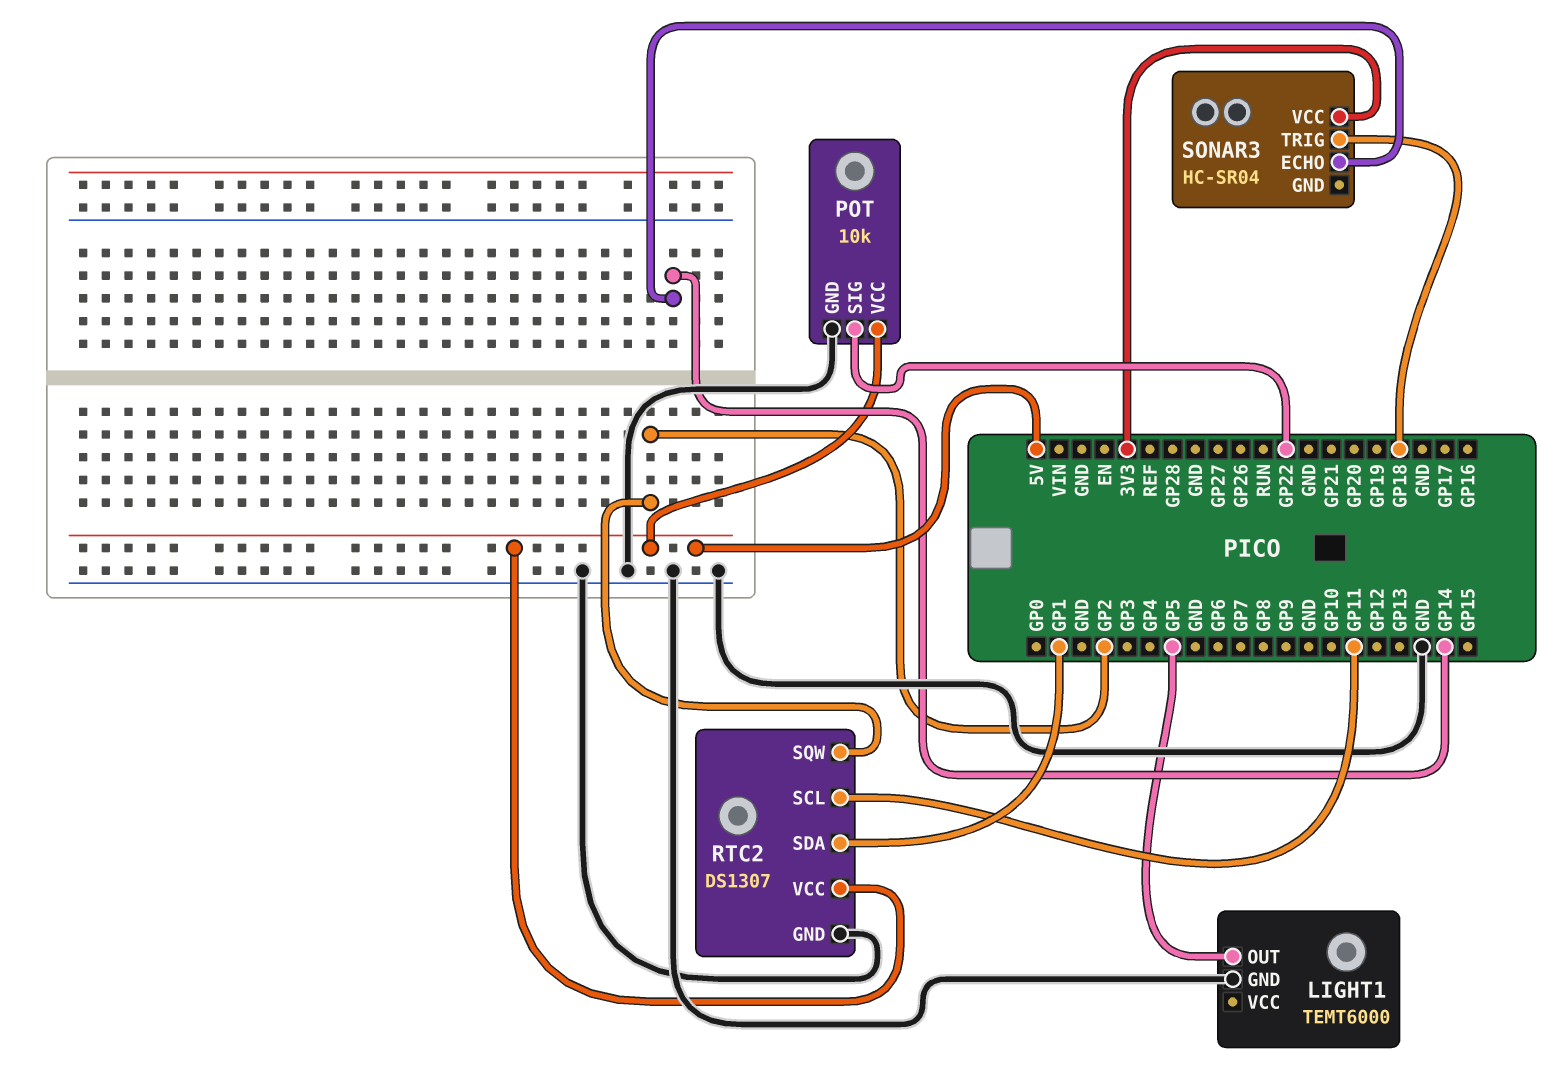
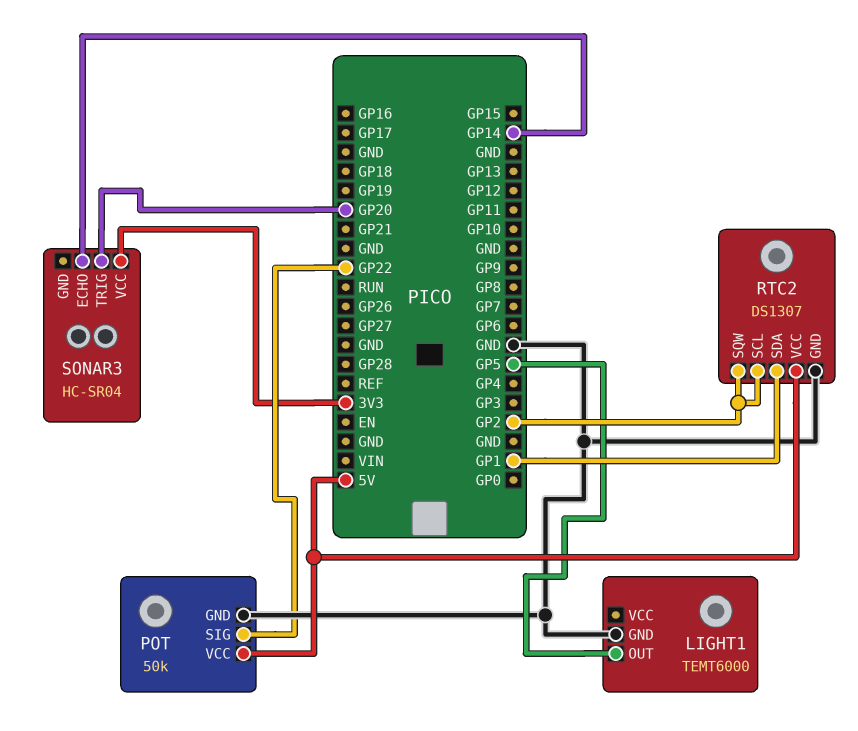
POT: 10k -> 50k
RTC2 pin SCL: GP11 -> GP2
SONAR3 pin TRIG: GP18 -> GP20

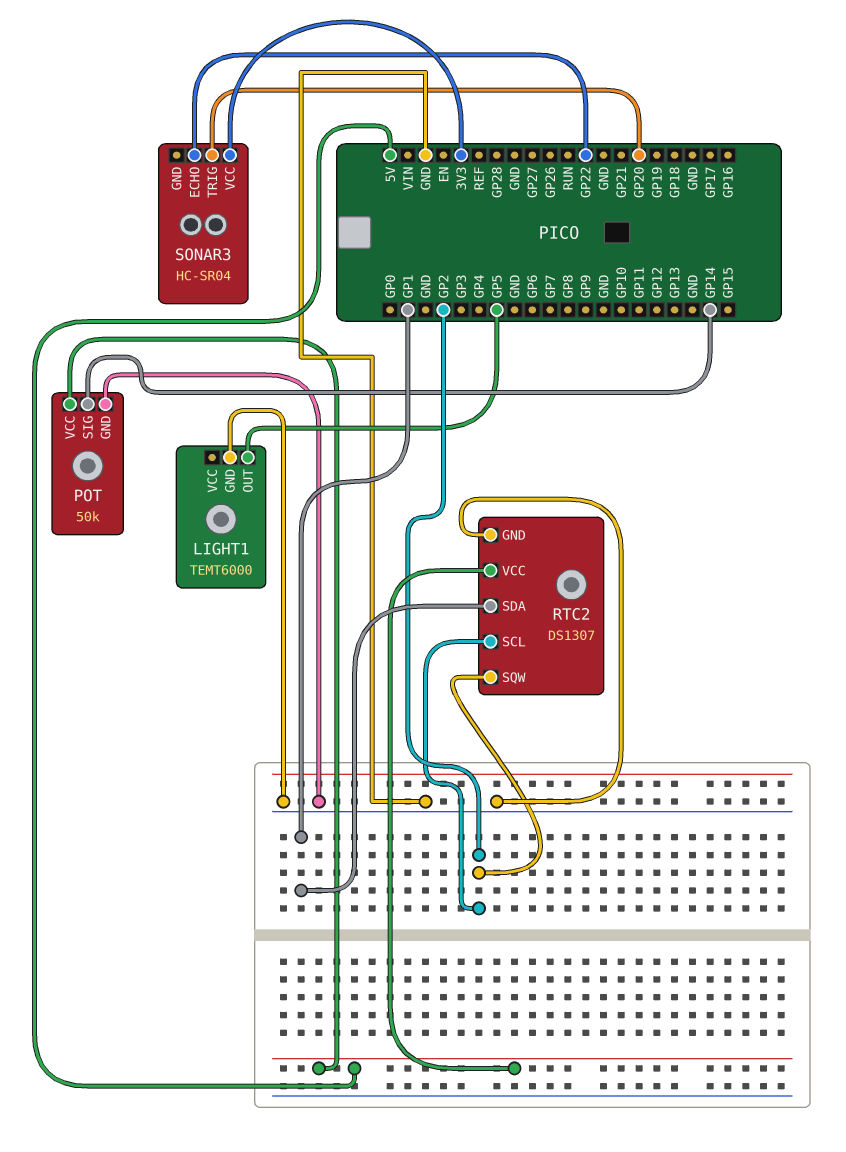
POT pin SIG: GP22 -> GP14
SONAR3 pin ECHO: GP14 -> GP22

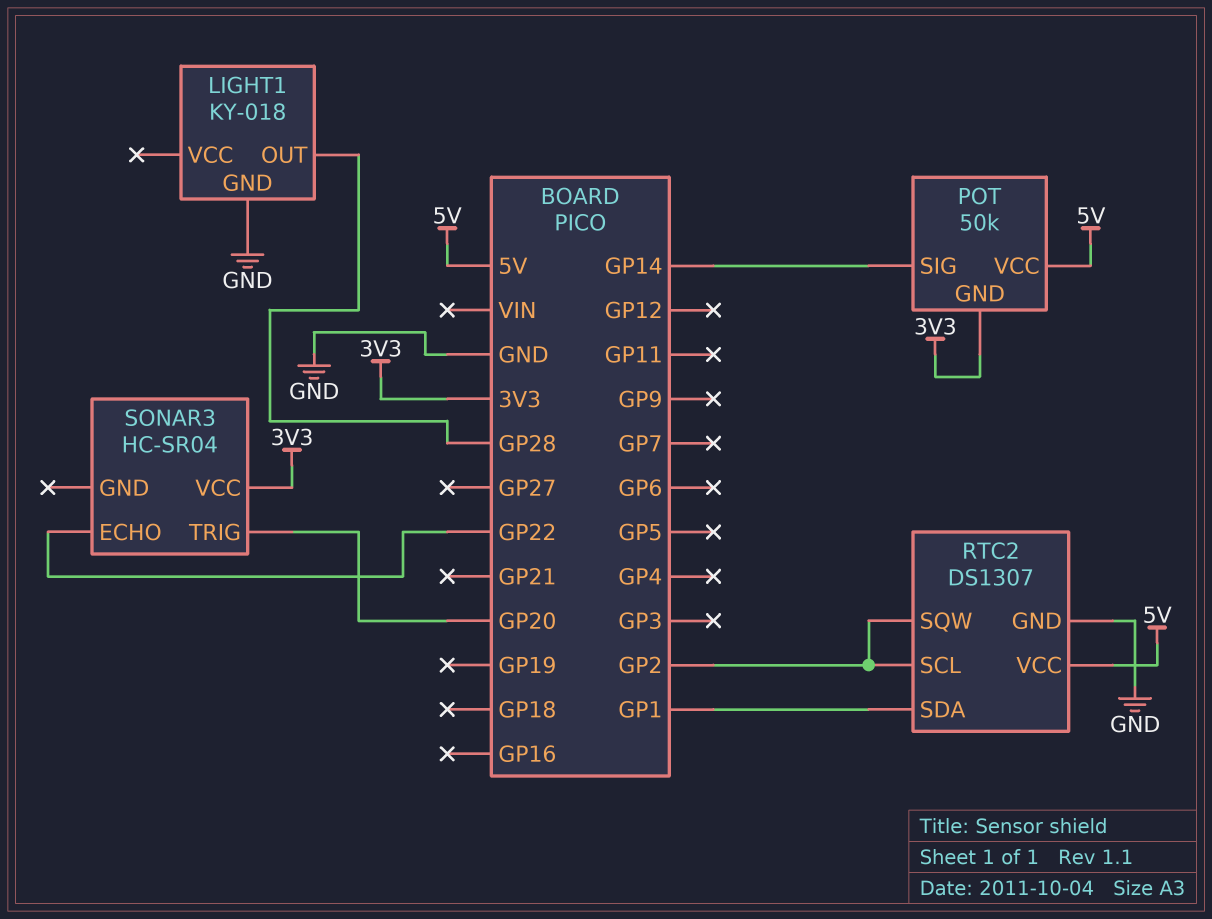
LIGHT1: TEMT6000 -> KY-018
LIGHT1 pin OUT: GP5 -> GP28
POT pin GND: GND -> 3V3

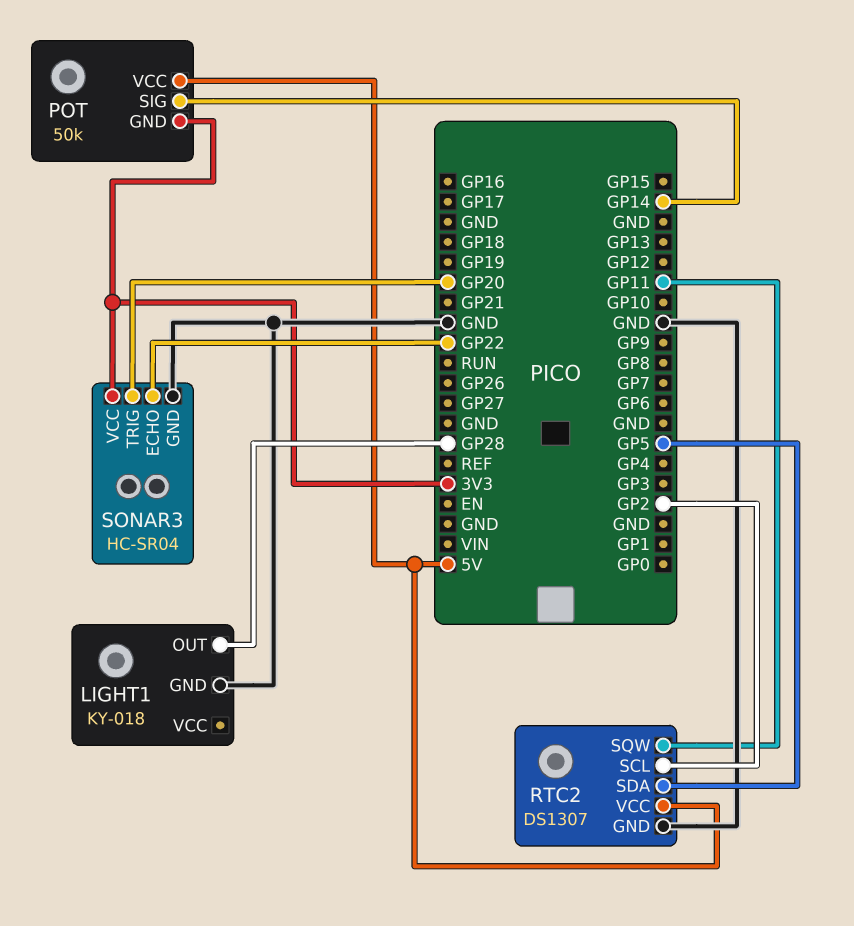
RTC2 pin SDA: GP1 -> GP5
RTC2 pin SQW: GP2 -> GP11
SONAR3 pin GND: none -> GND

